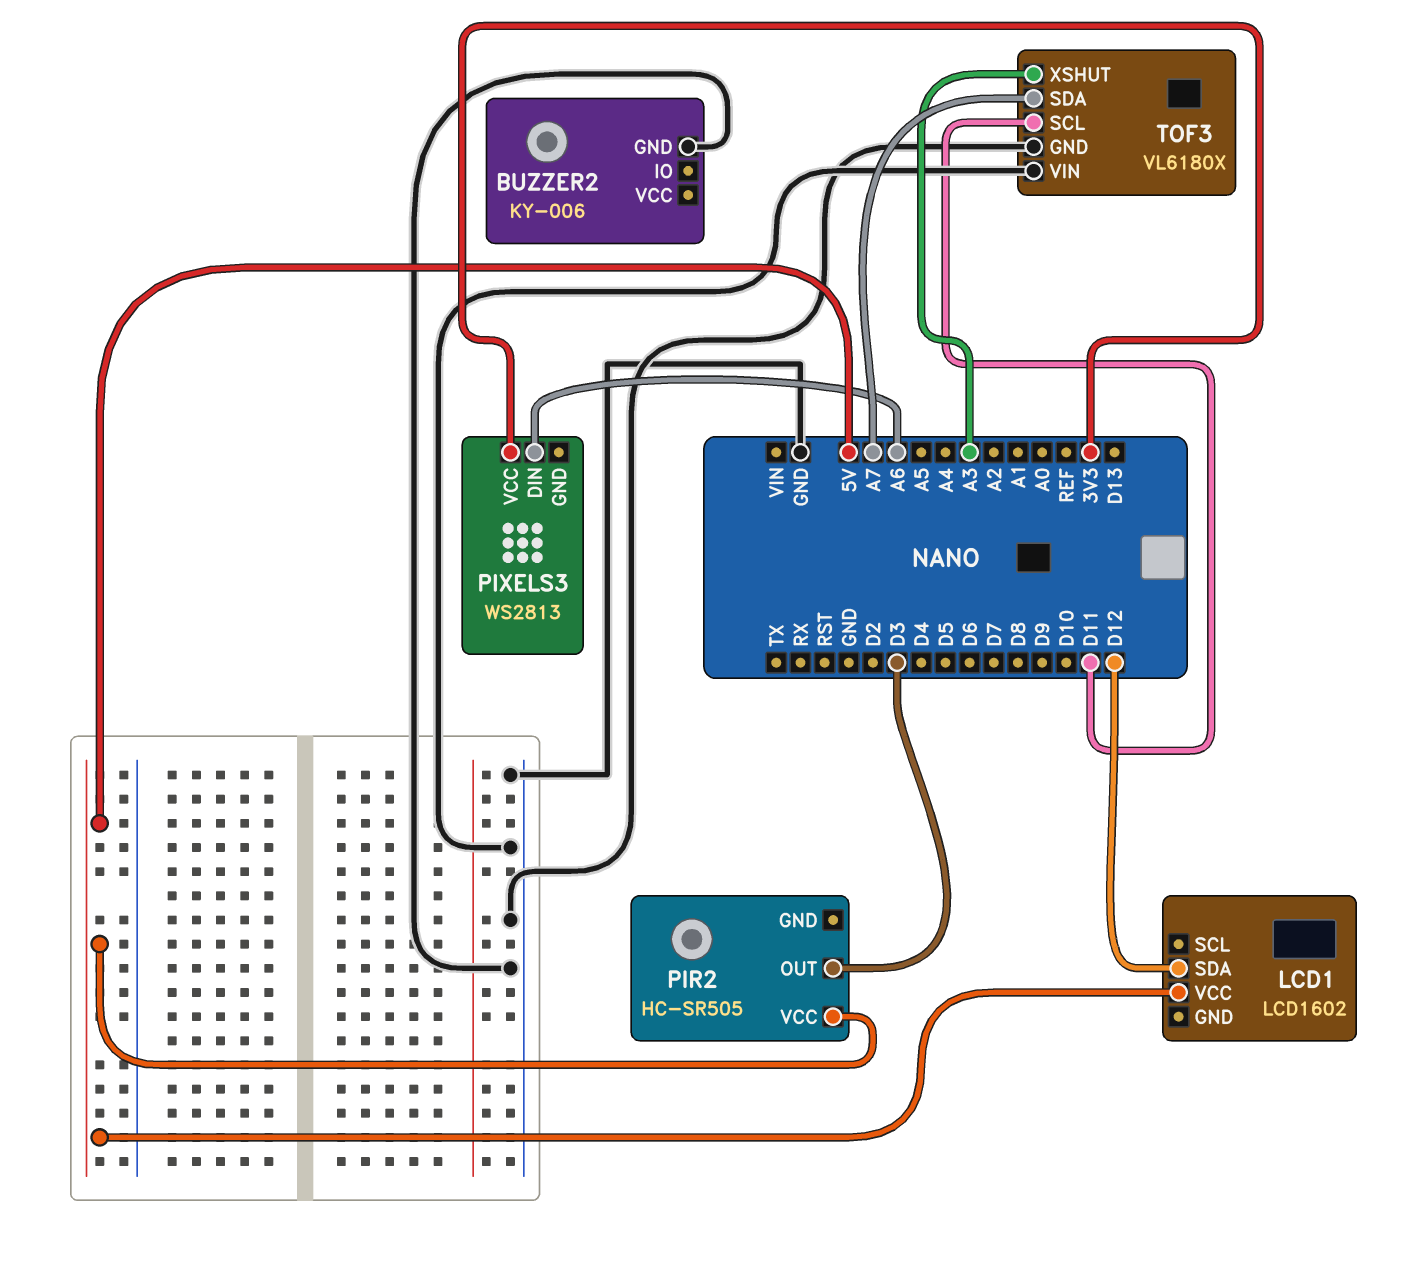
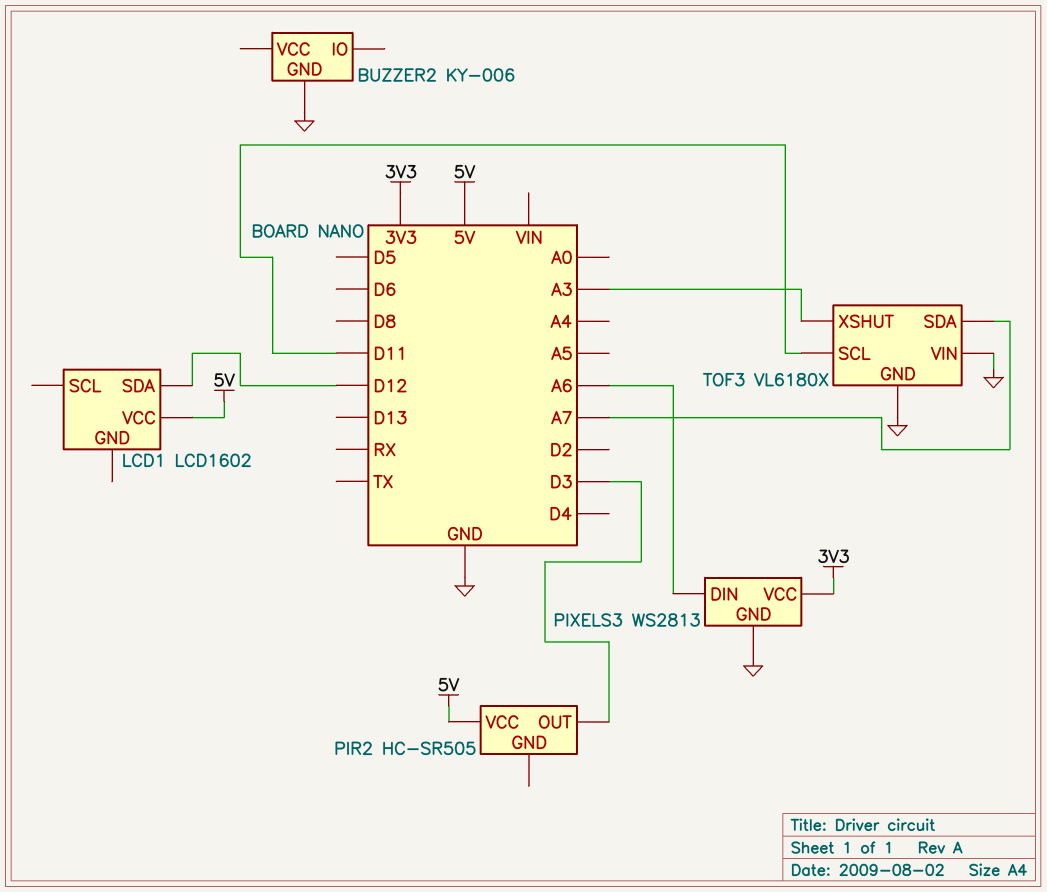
PIXELS3 pin GND: none -> GND

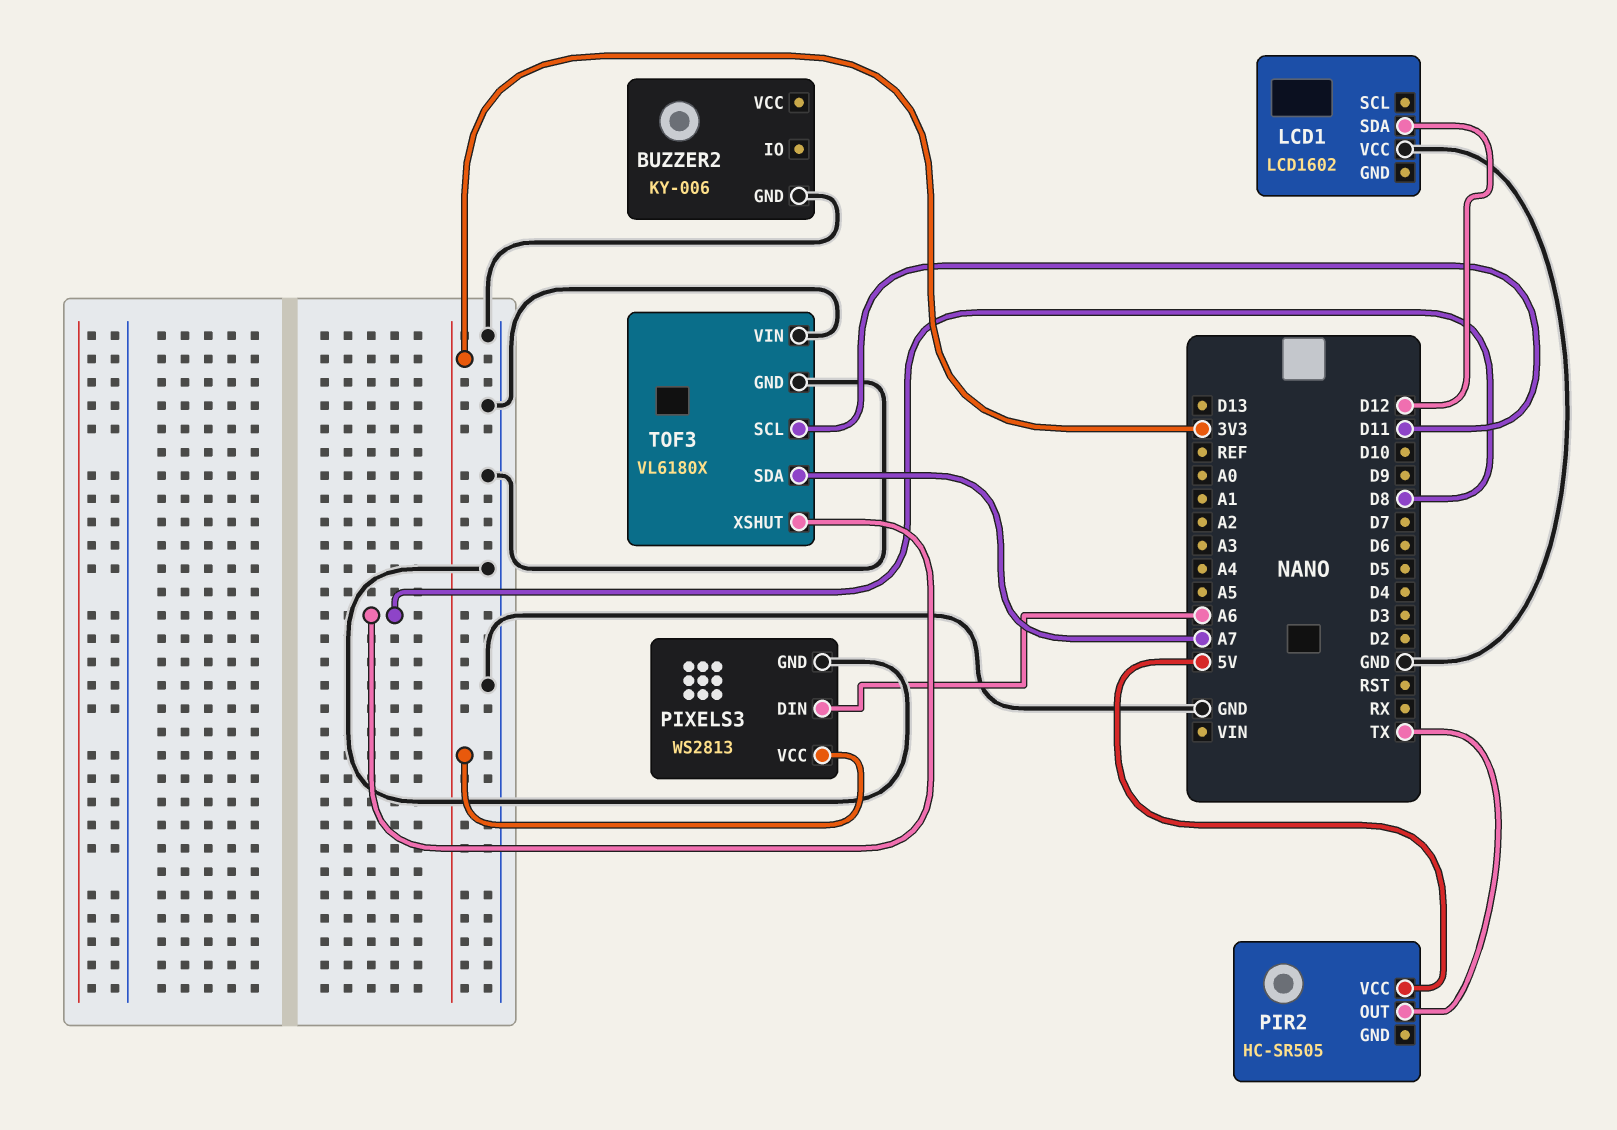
LCD1 pin VCC: 5V -> GND
PIR2 pin OUT: D3 -> TX
TOF3 pin XSHUT: A3 -> D8

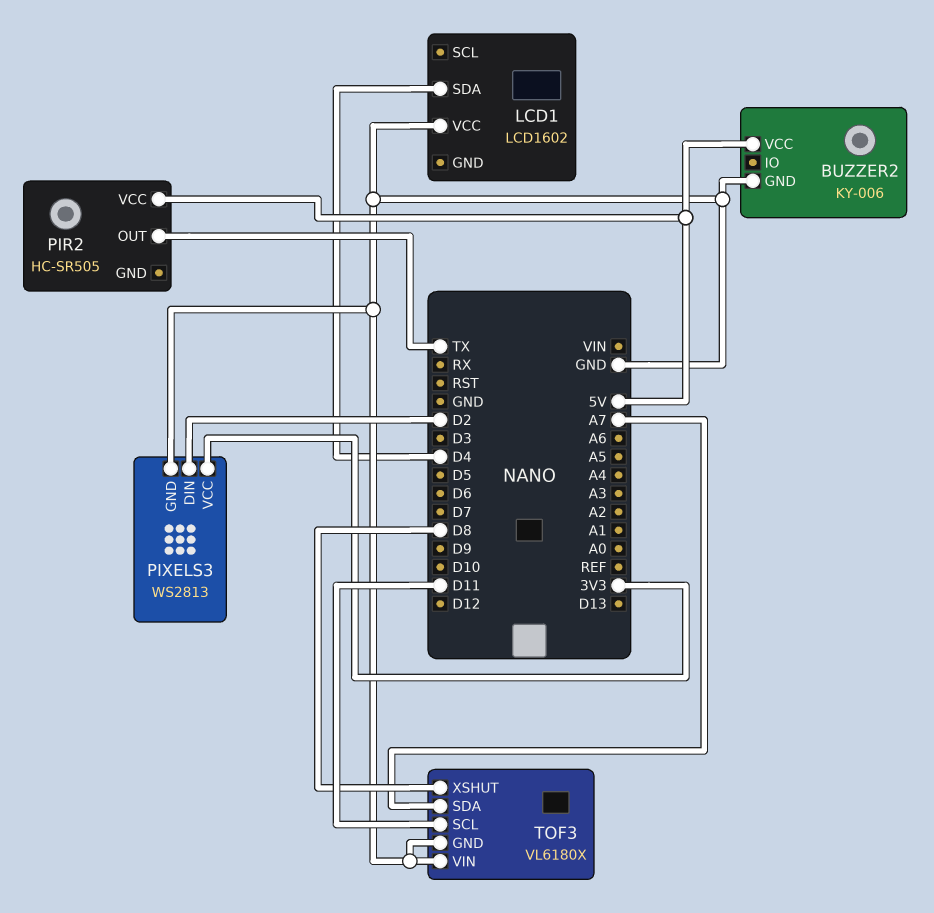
BUZZER2 pin VCC: none -> 5V
LCD1 pin SDA: D12 -> D4
PIXELS3 pin DIN: A6 -> D2

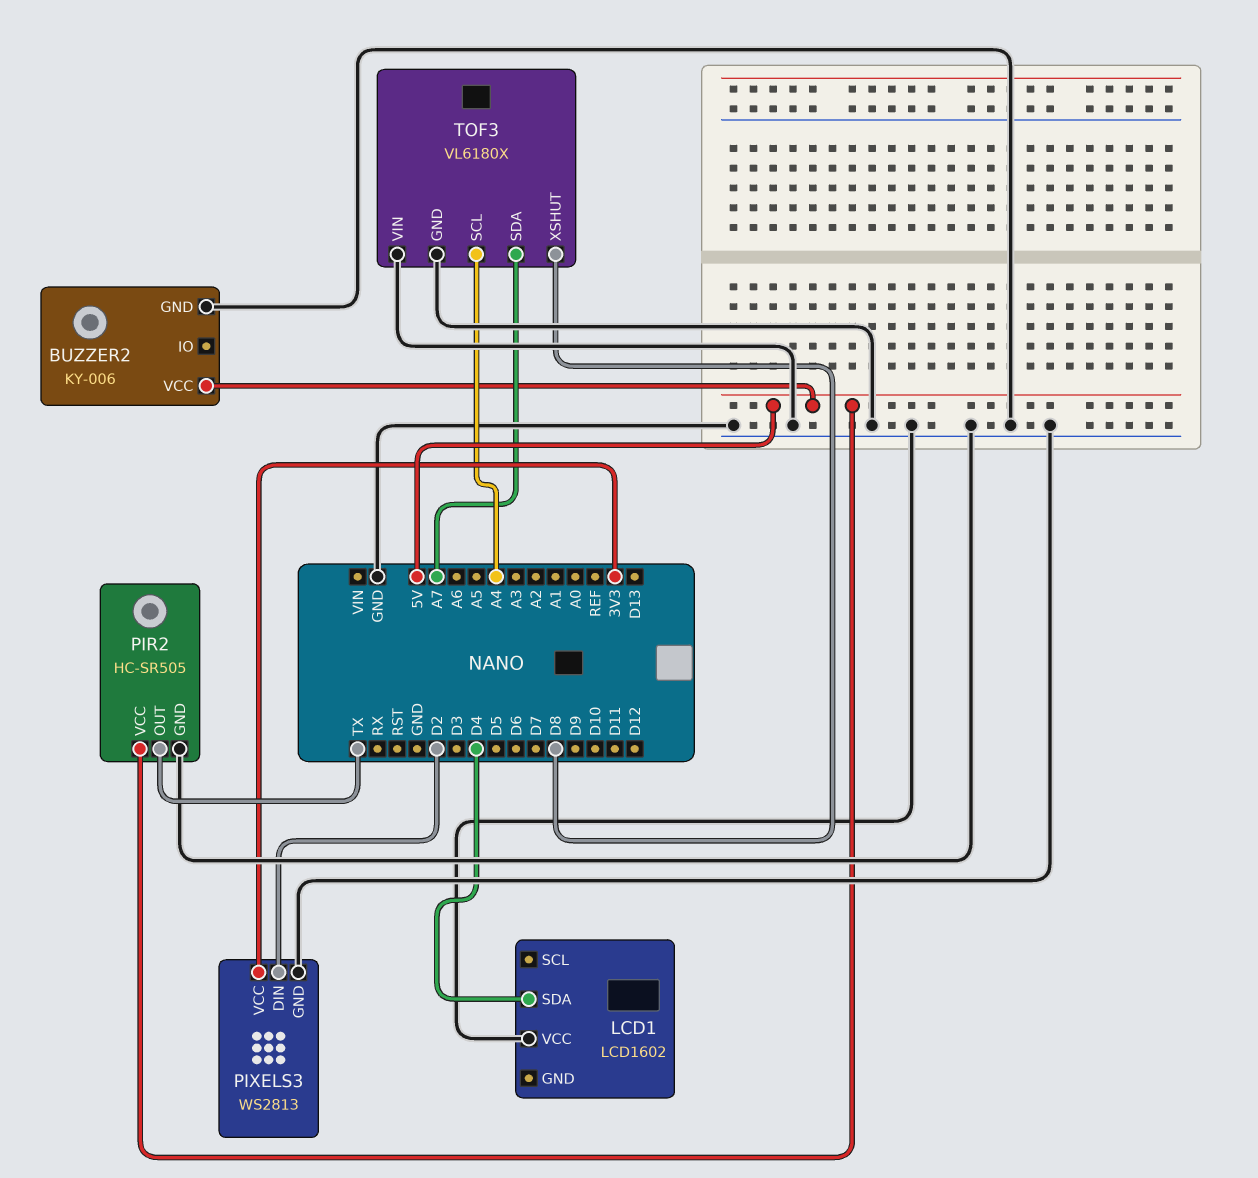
PIR2 pin GND: none -> GND
TOF3 pin SCL: D11 -> A4

